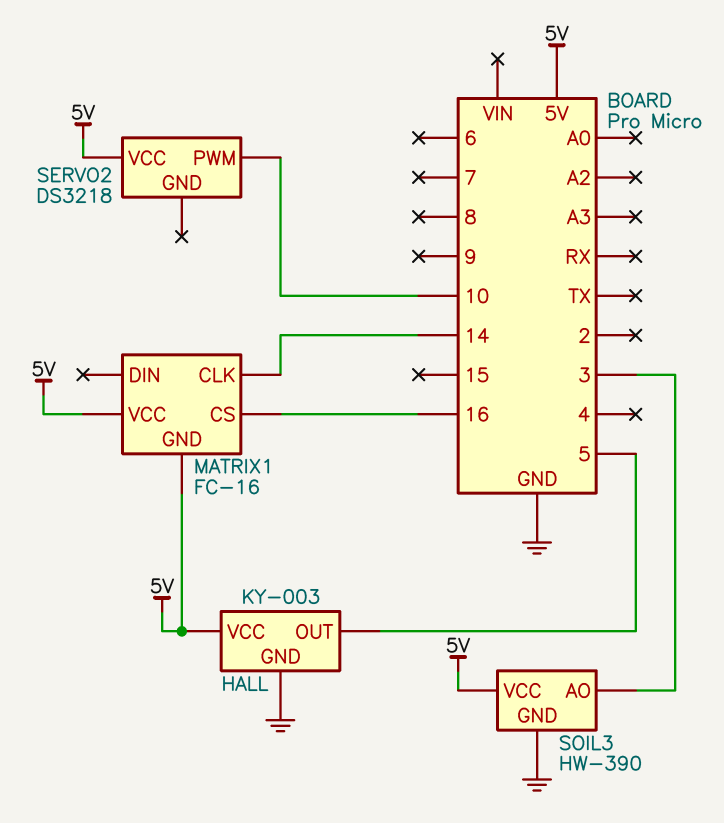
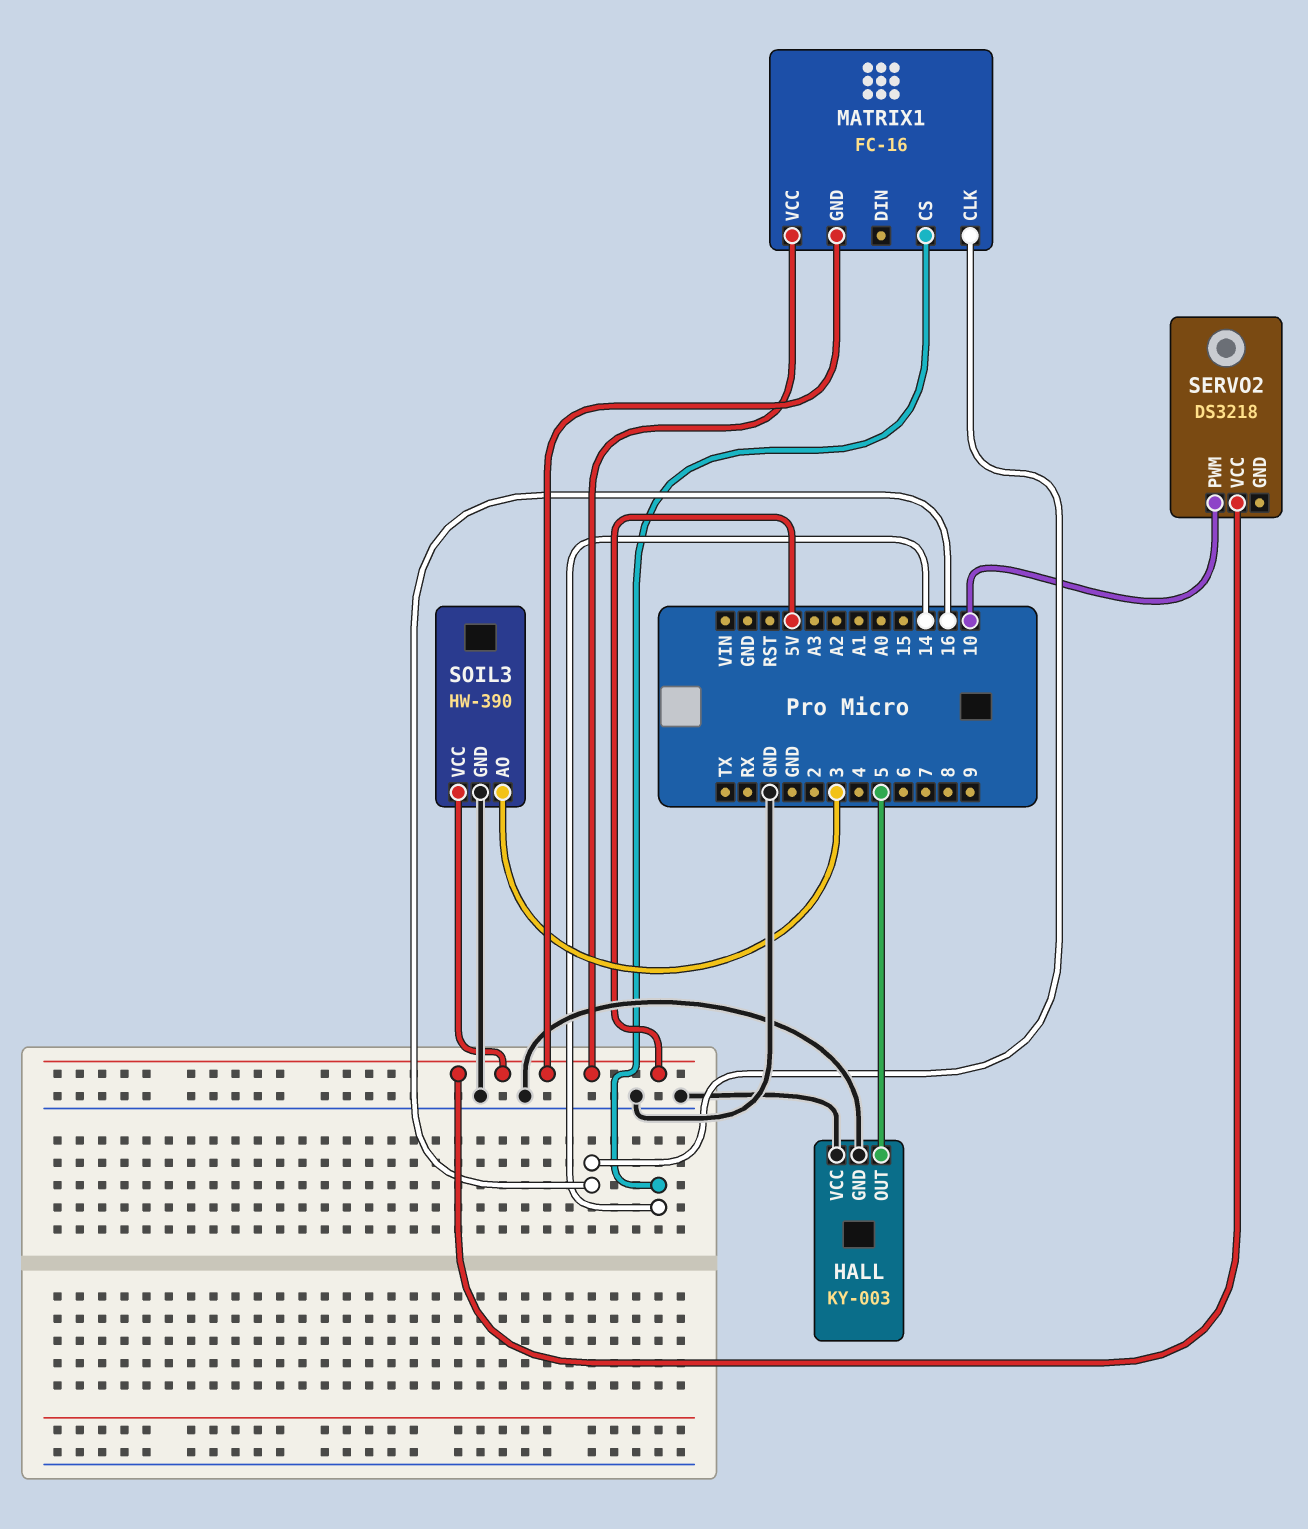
HALL pin VCC: 5V -> GND
MATRIX1 pin CLK: 14 -> 16
MATRIX1 pin CS: 16 -> 14

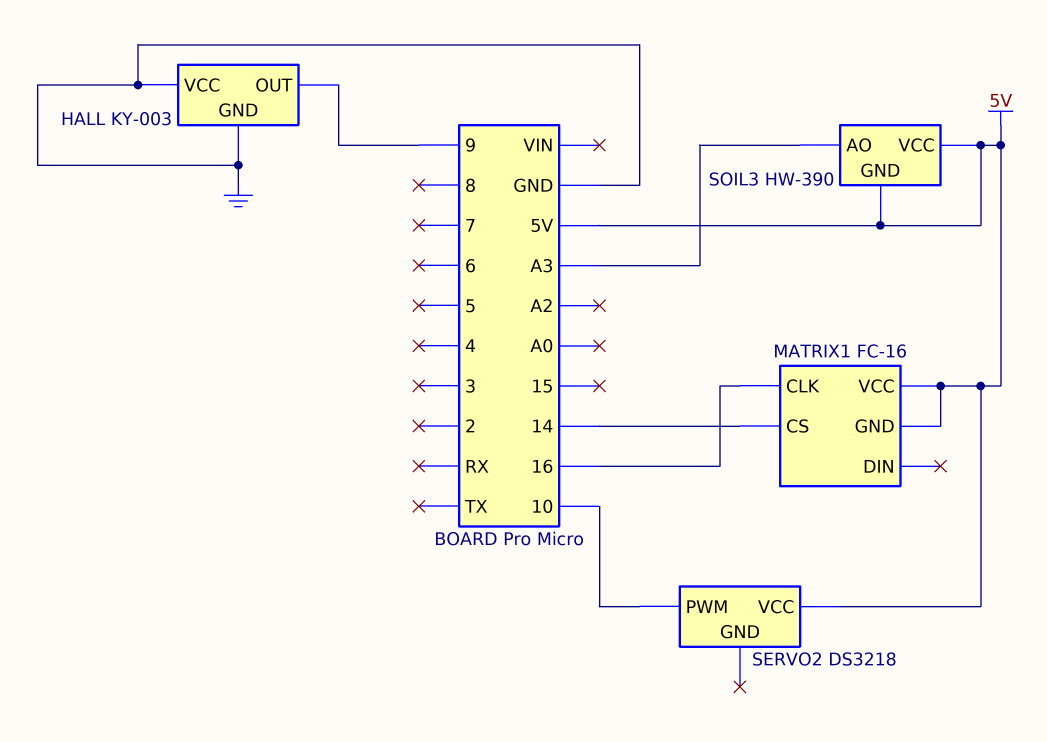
HALL pin OUT: 5 -> 9
SOIL3 pin AO: 3 -> A3
SOIL3 pin GND: GND -> 5V

